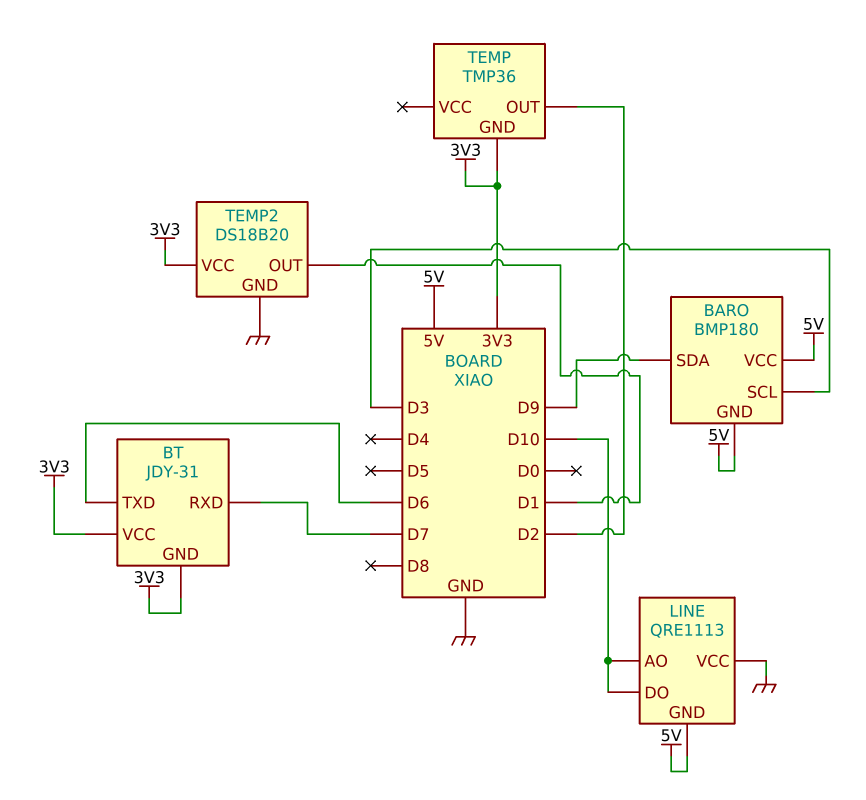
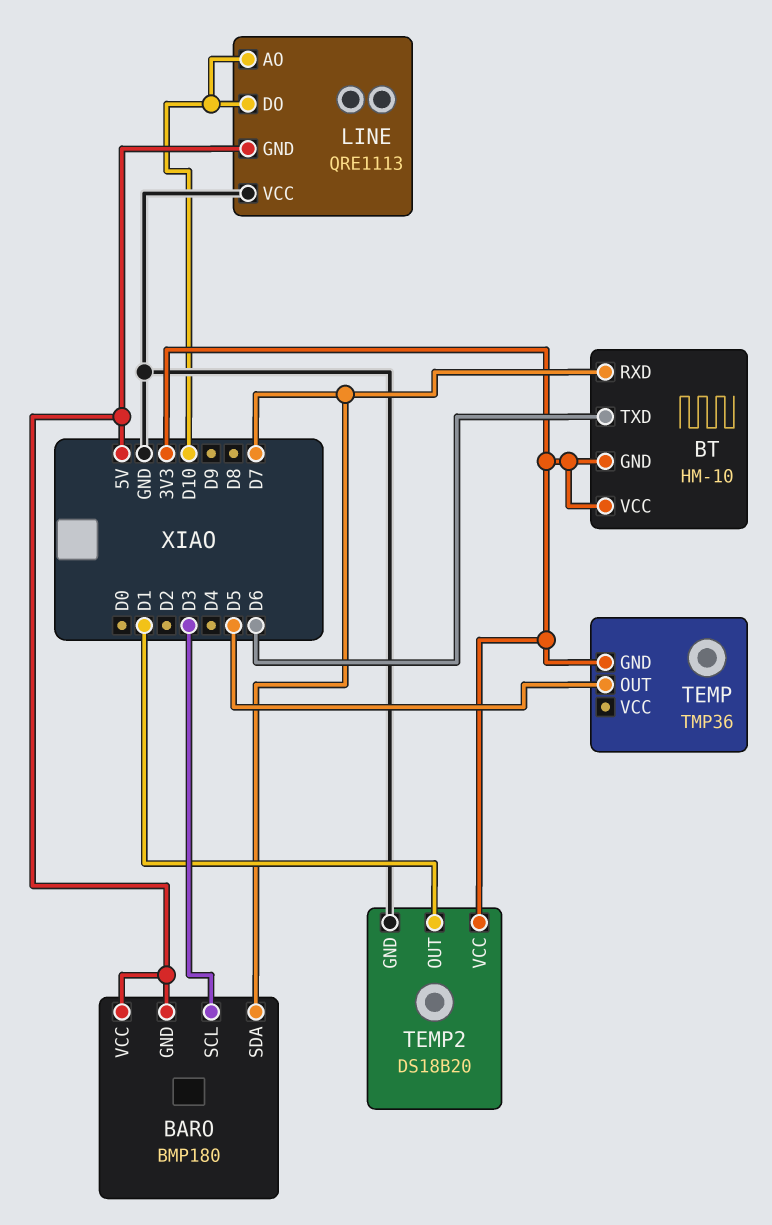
BARO pin SDA: D9 -> D7
BT: JDY-31 -> HM-10
TEMP pin OUT: D2 -> D5

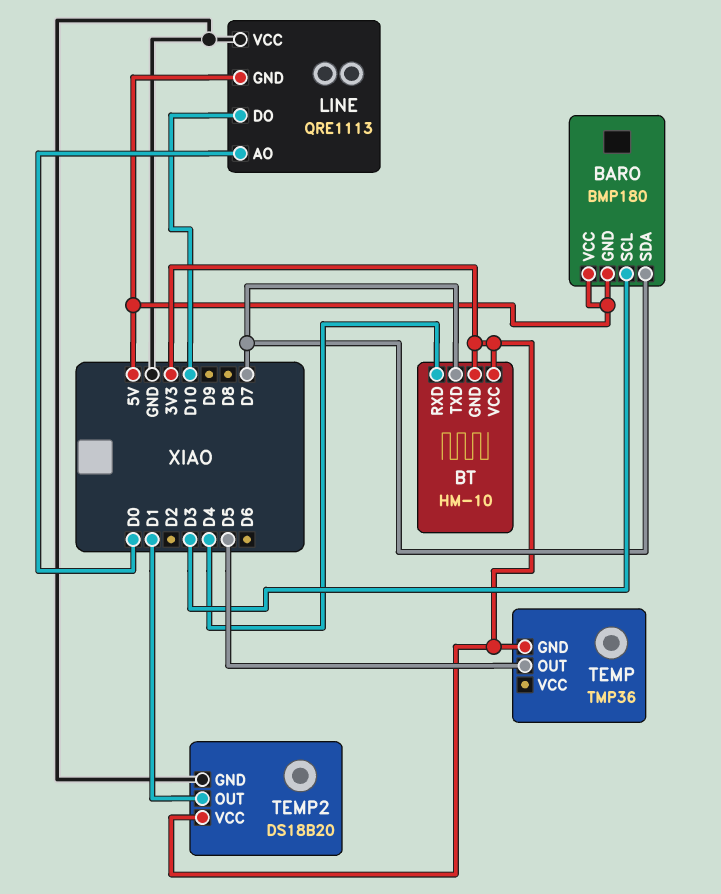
BT pin RXD: D7 -> D4
BT pin TXD: D6 -> D7
LINE pin AO: D10 -> D0

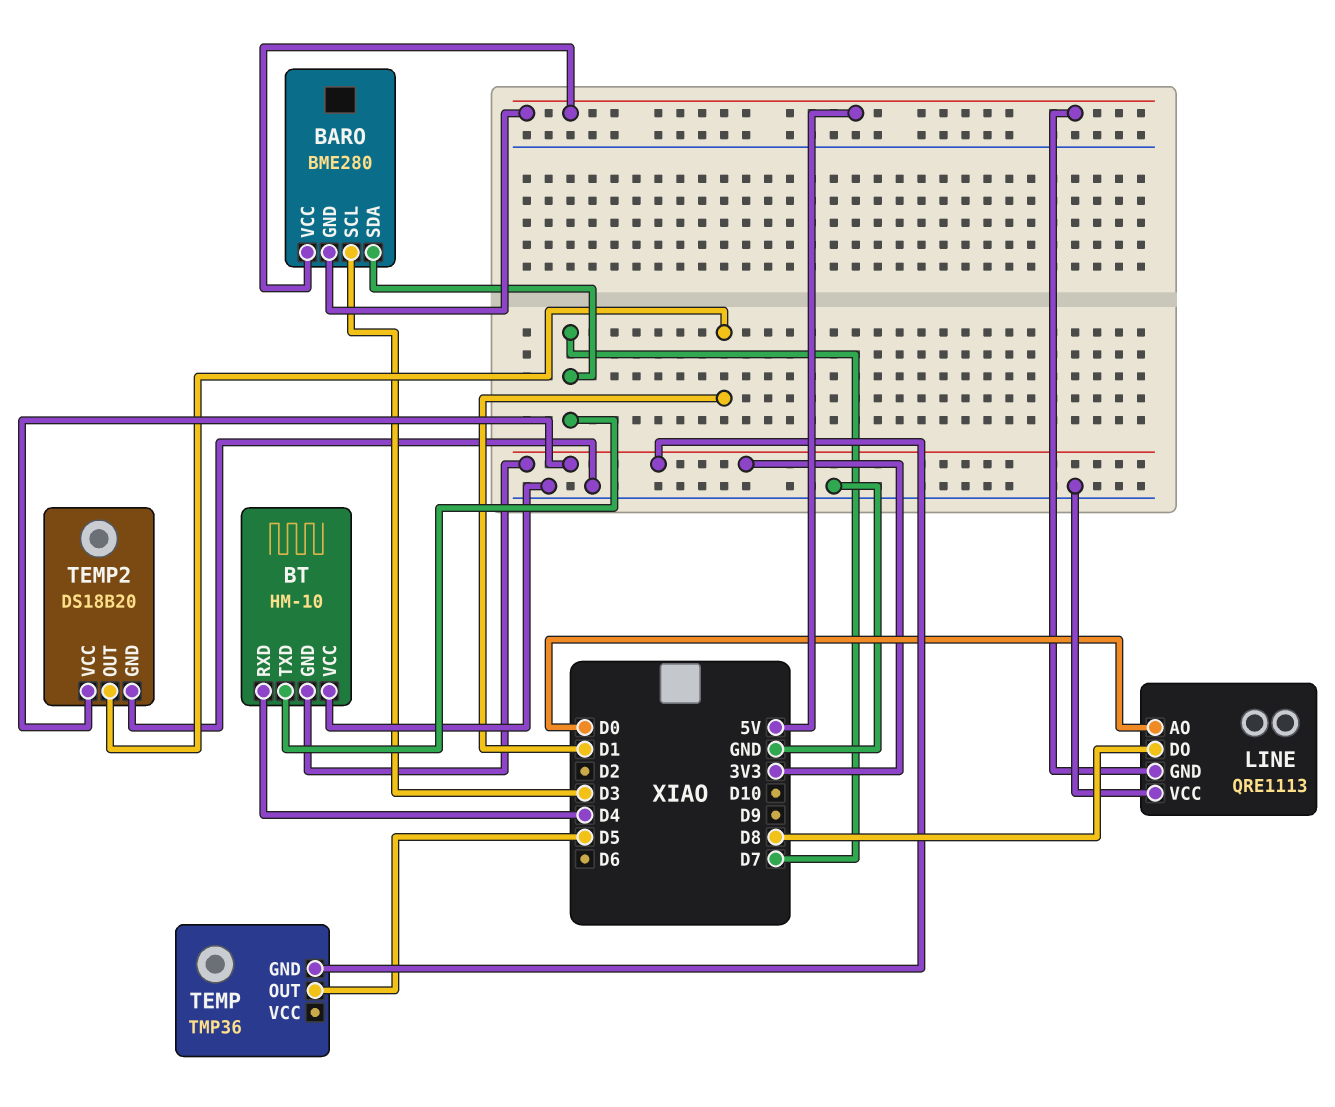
BARO: BMP180 -> BME280
BT pin VCC: 3V3 -> GND
LINE pin DO: D10 -> D8

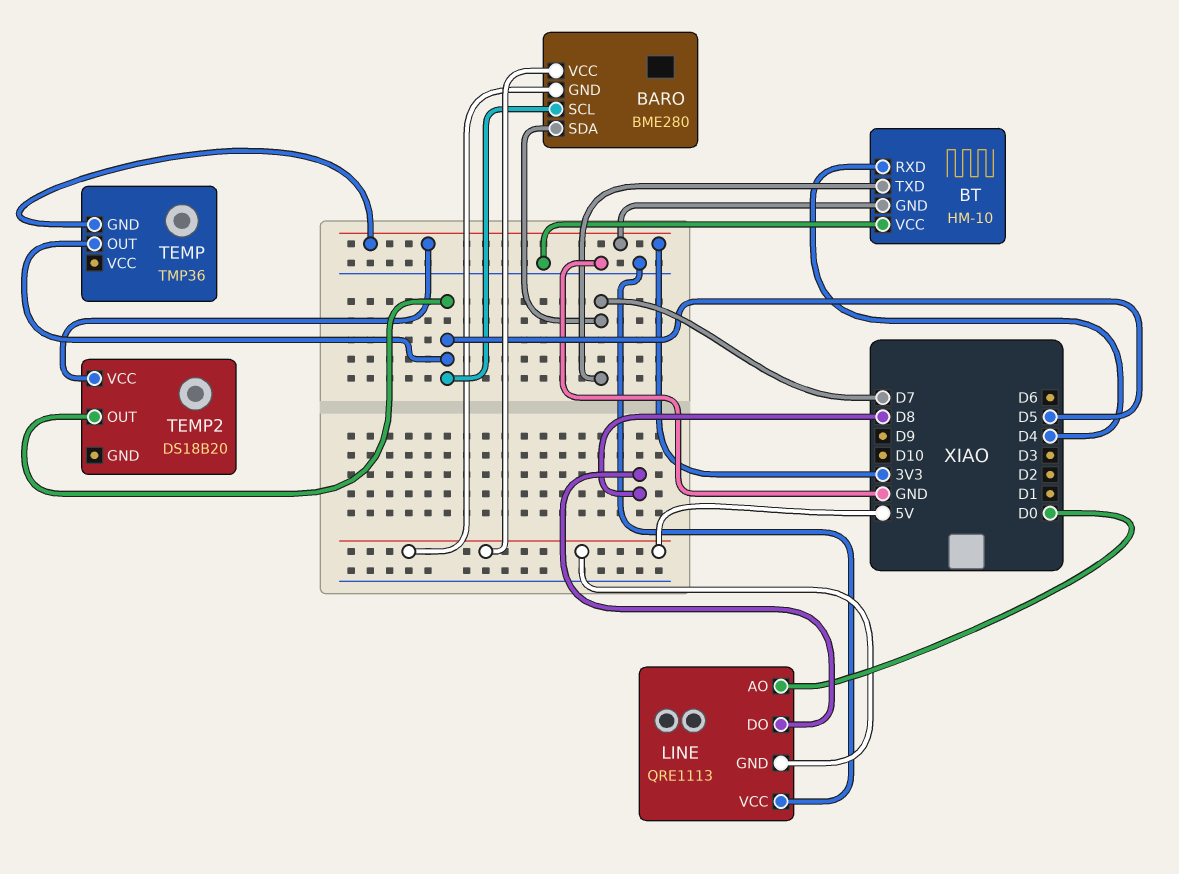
BARO pin SCL: D3 -> D5
TEMP2 pin GND: GND -> none
TEMP2 pin OUT: D1 -> D5

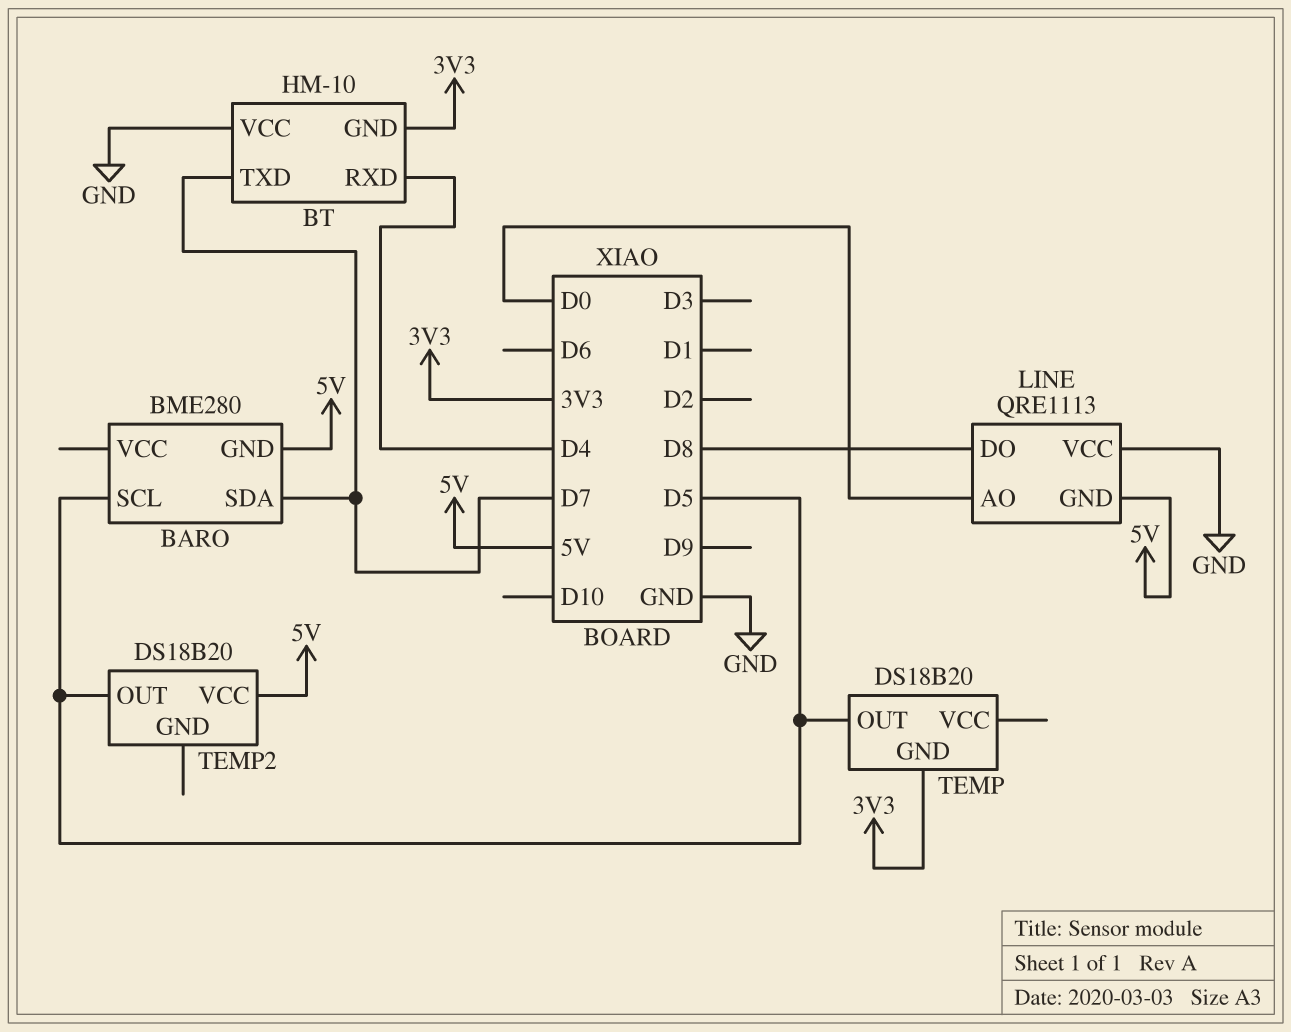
BARO pin VCC: 5V -> none
TEMP: TMP36 -> DS18B20
TEMP2 pin VCC: 3V3 -> 5V

